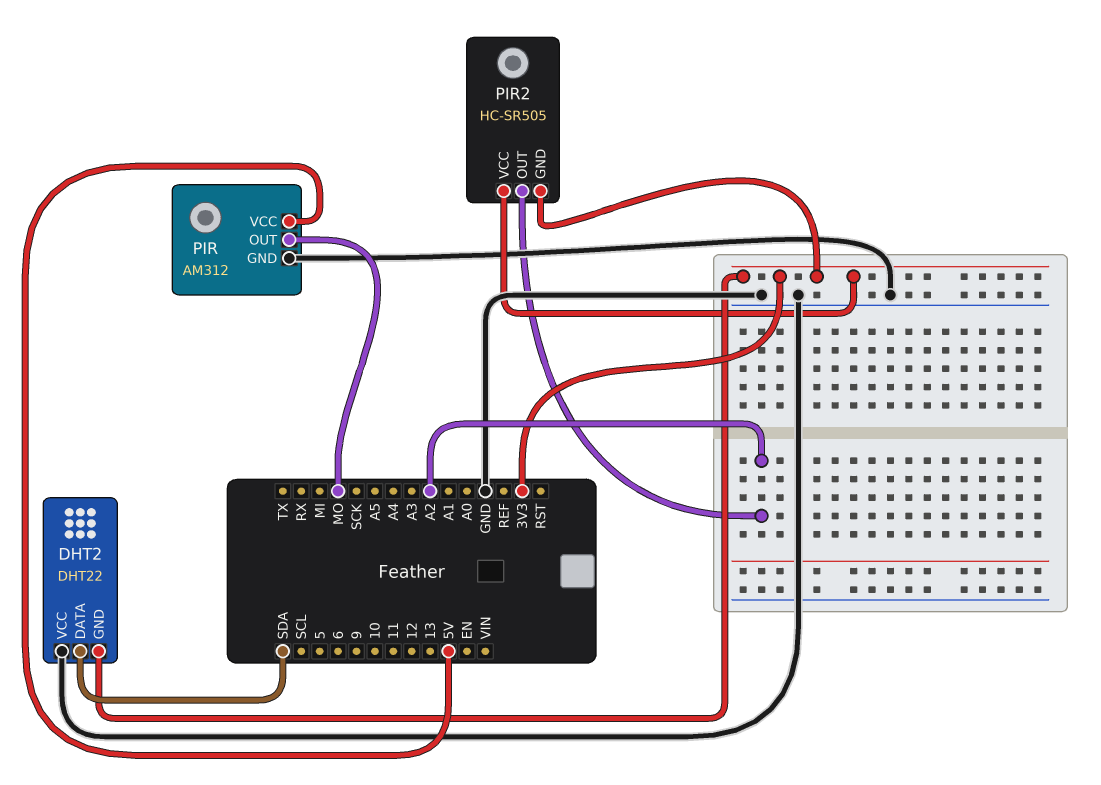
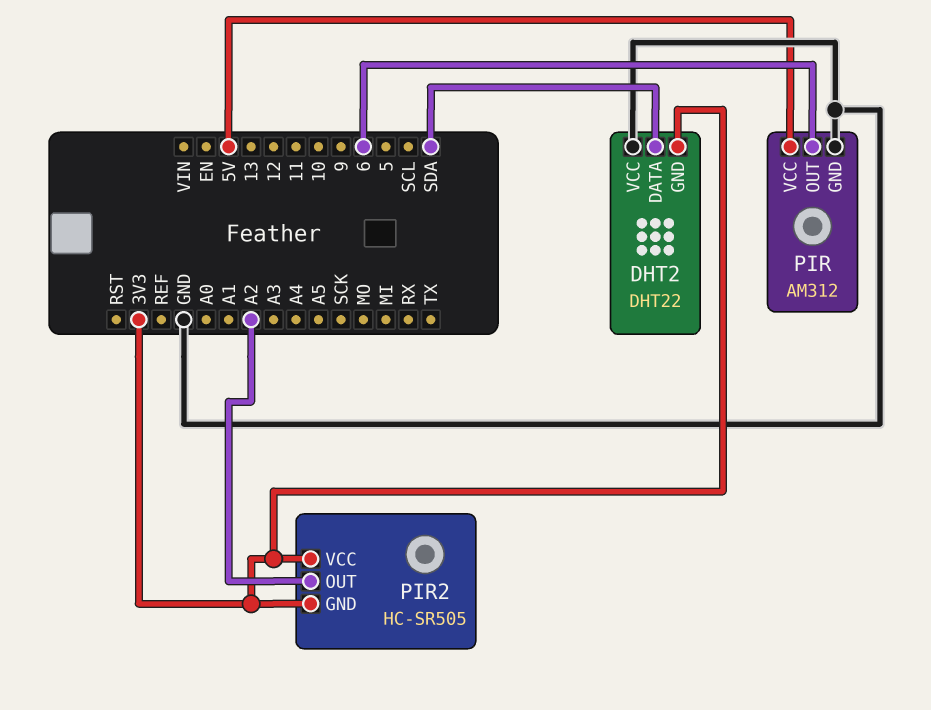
PIR pin OUT: MO -> 6

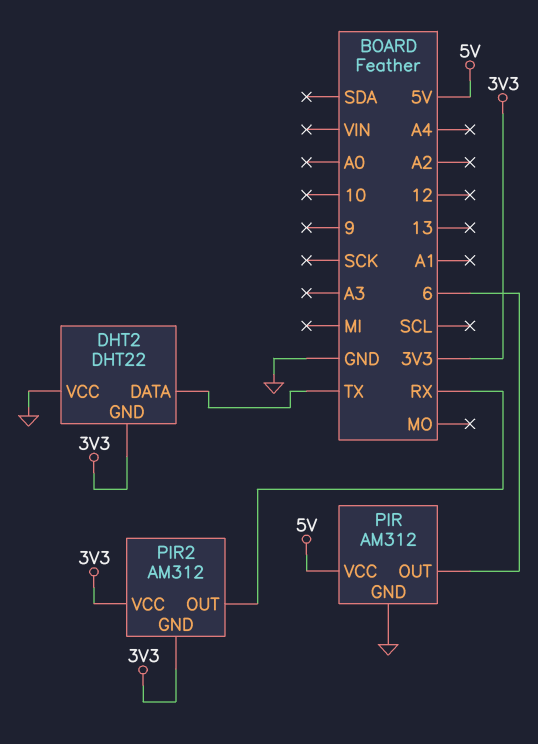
DHT2 pin DATA: SDA -> TX
PIR2: HC-SR505 -> AM312
PIR2 pin OUT: A2 -> RX

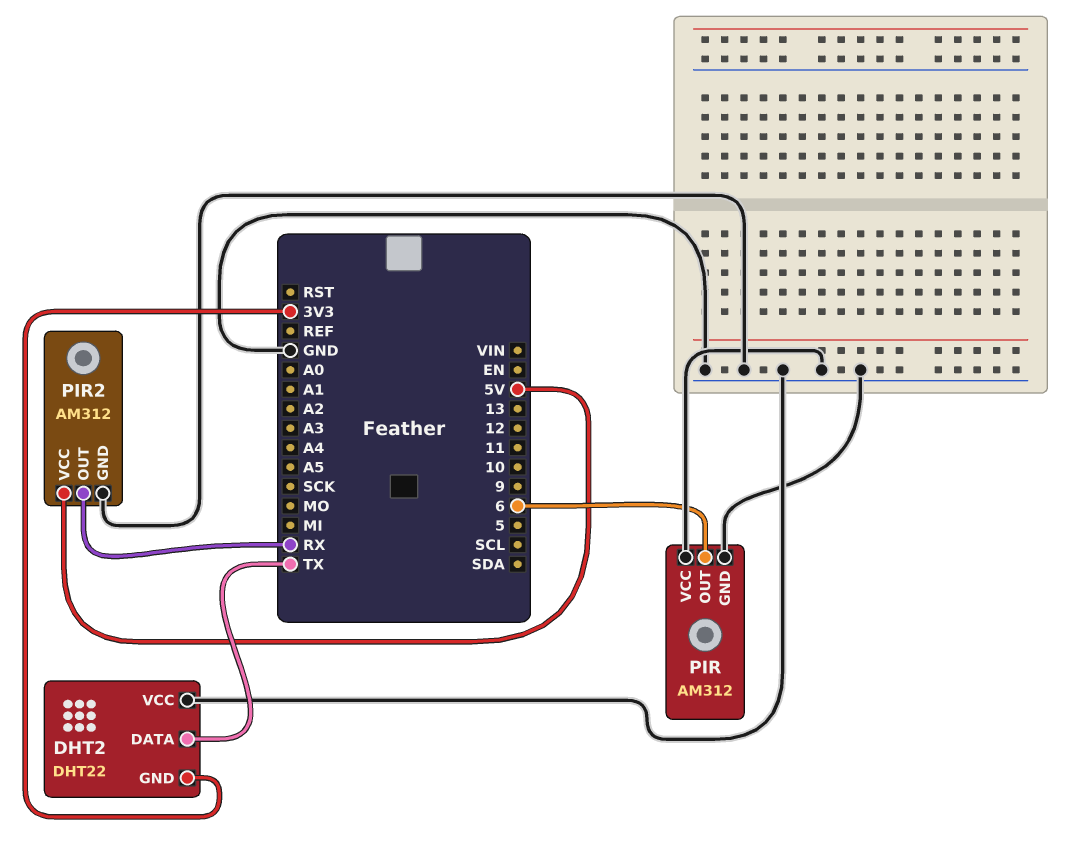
PIR pin VCC: 5V -> GND
PIR2 pin GND: 3V3 -> GND
PIR2 pin VCC: 3V3 -> 5V

